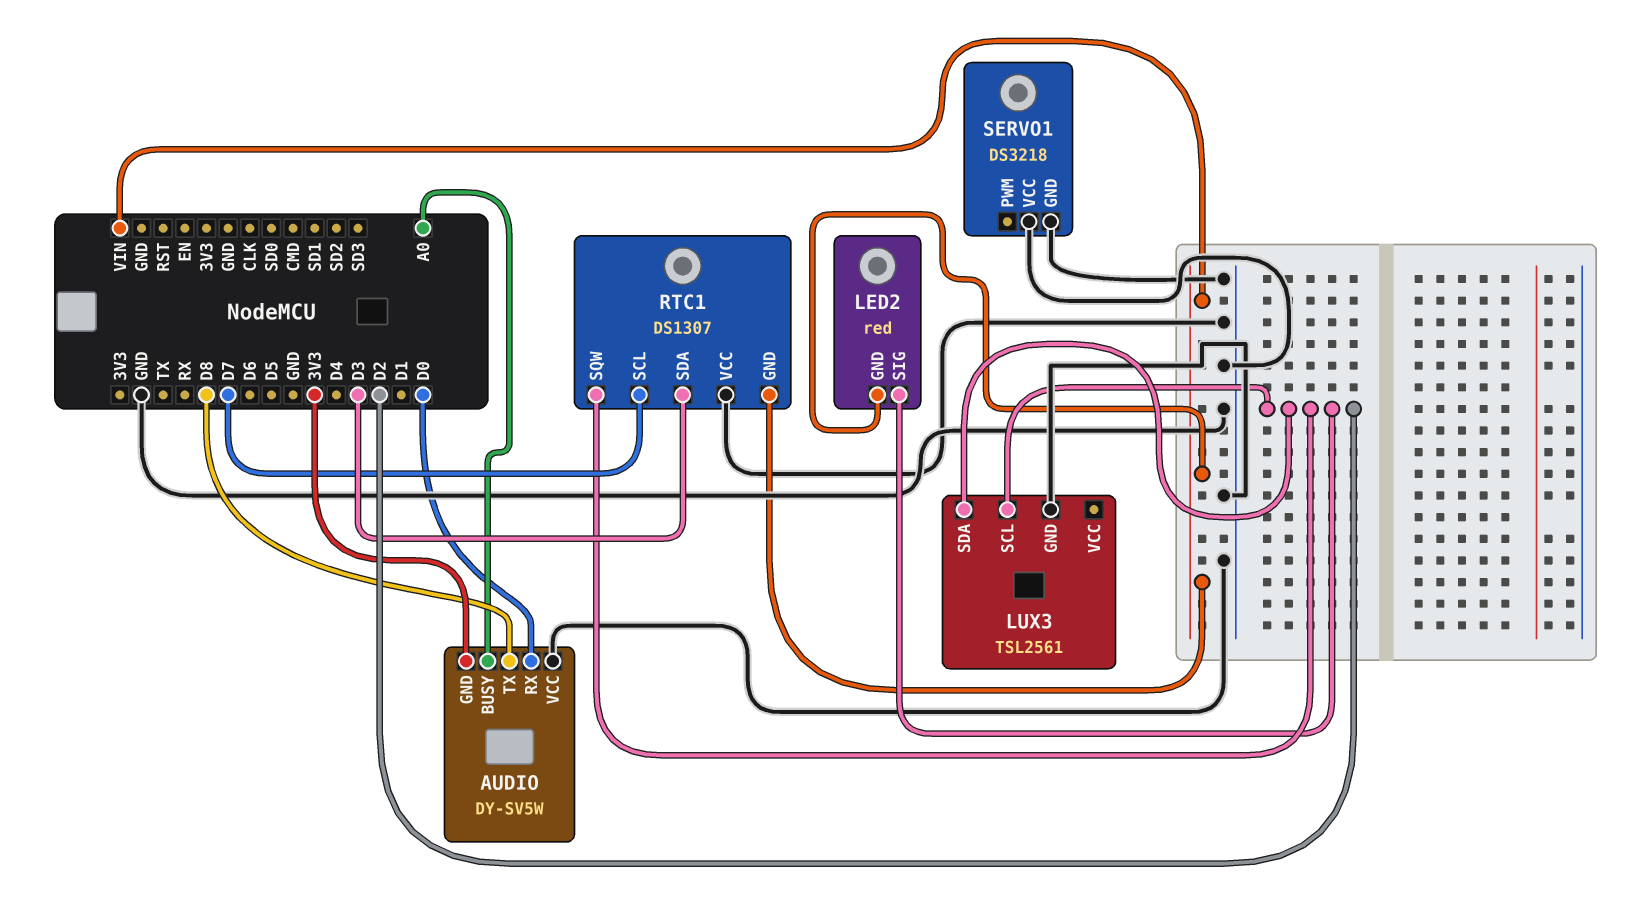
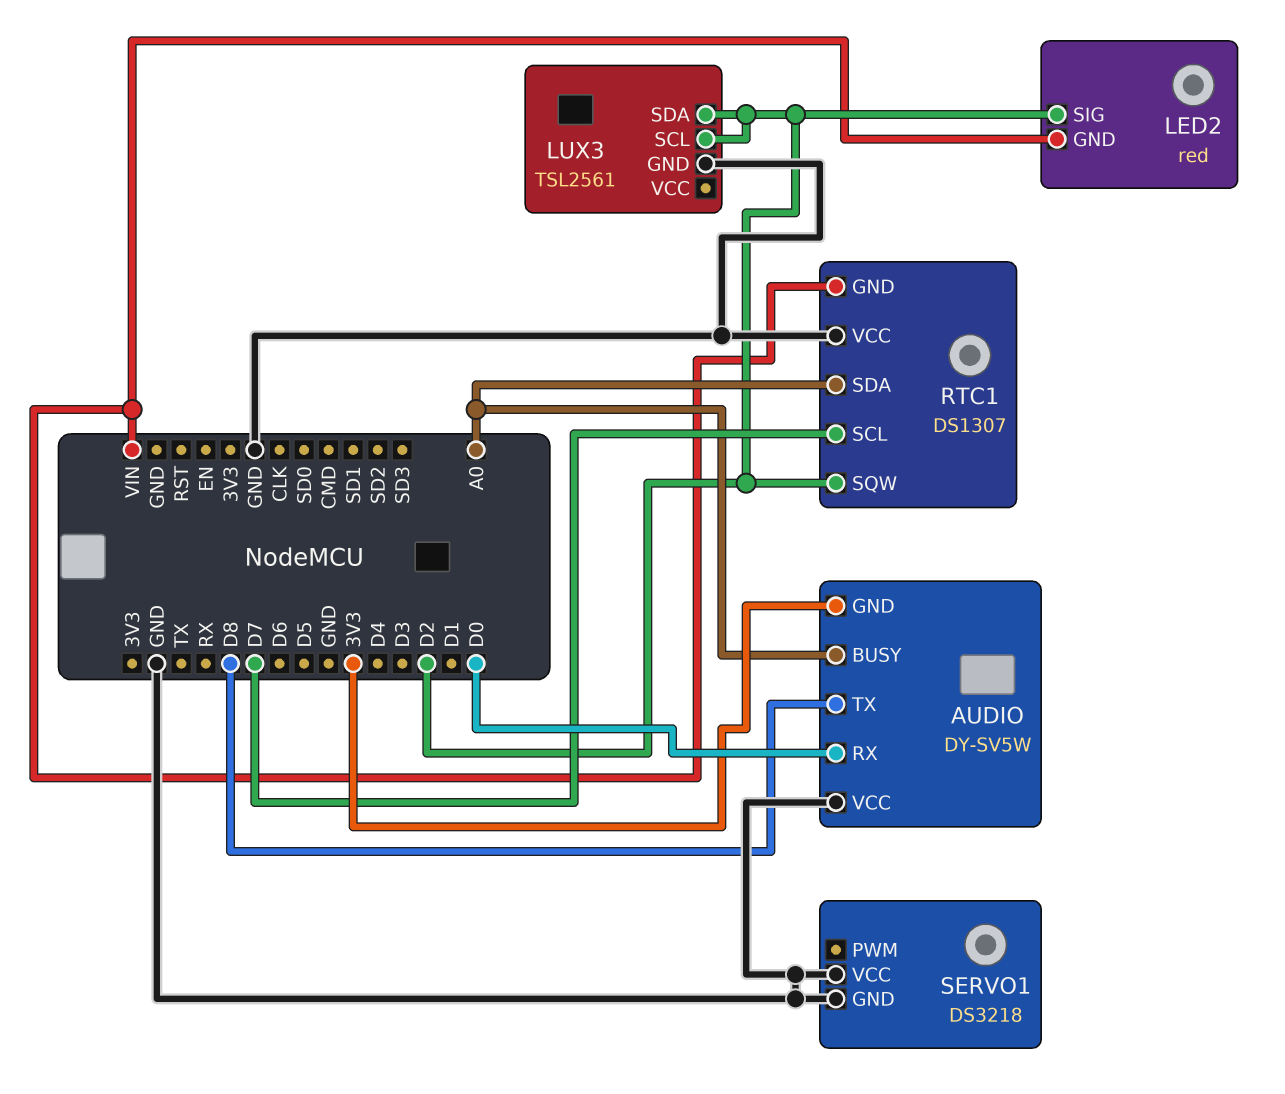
RTC1 pin SDA: D3 -> A0

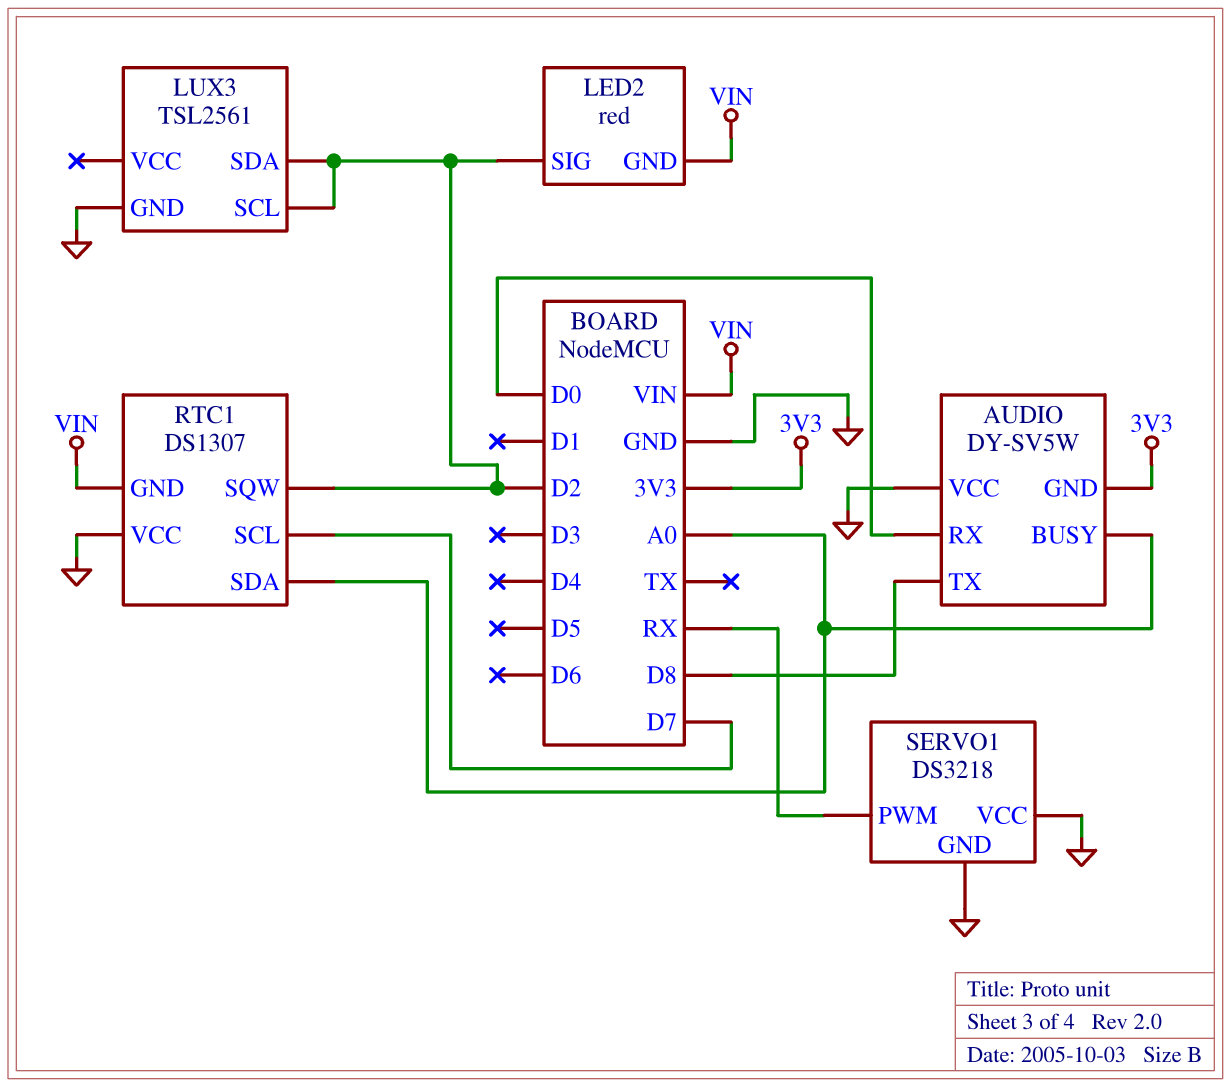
SERVO1 pin PWM: none -> RX

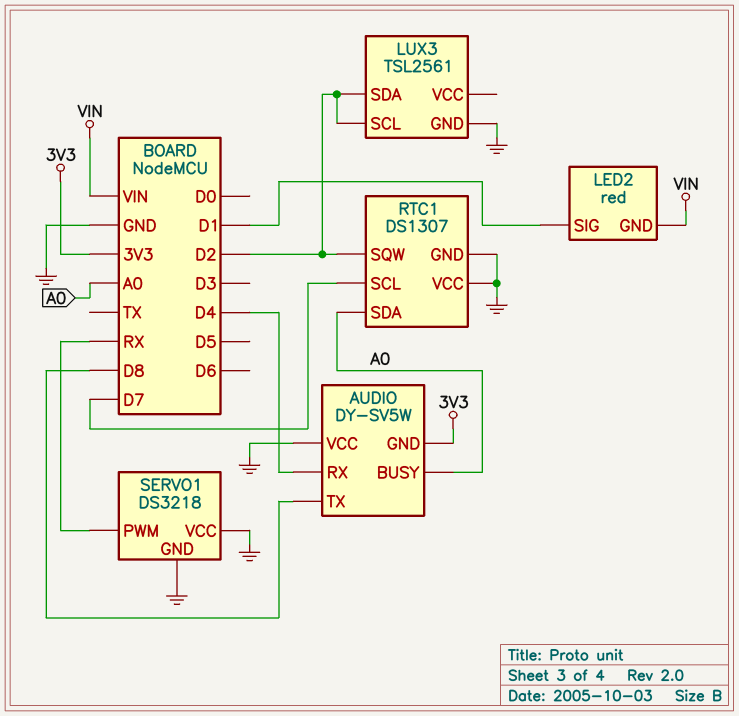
AUDIO pin RX: D0 -> D4
LED2 pin SIG: D2 -> D1
RTC1 pin GND: VIN -> GND

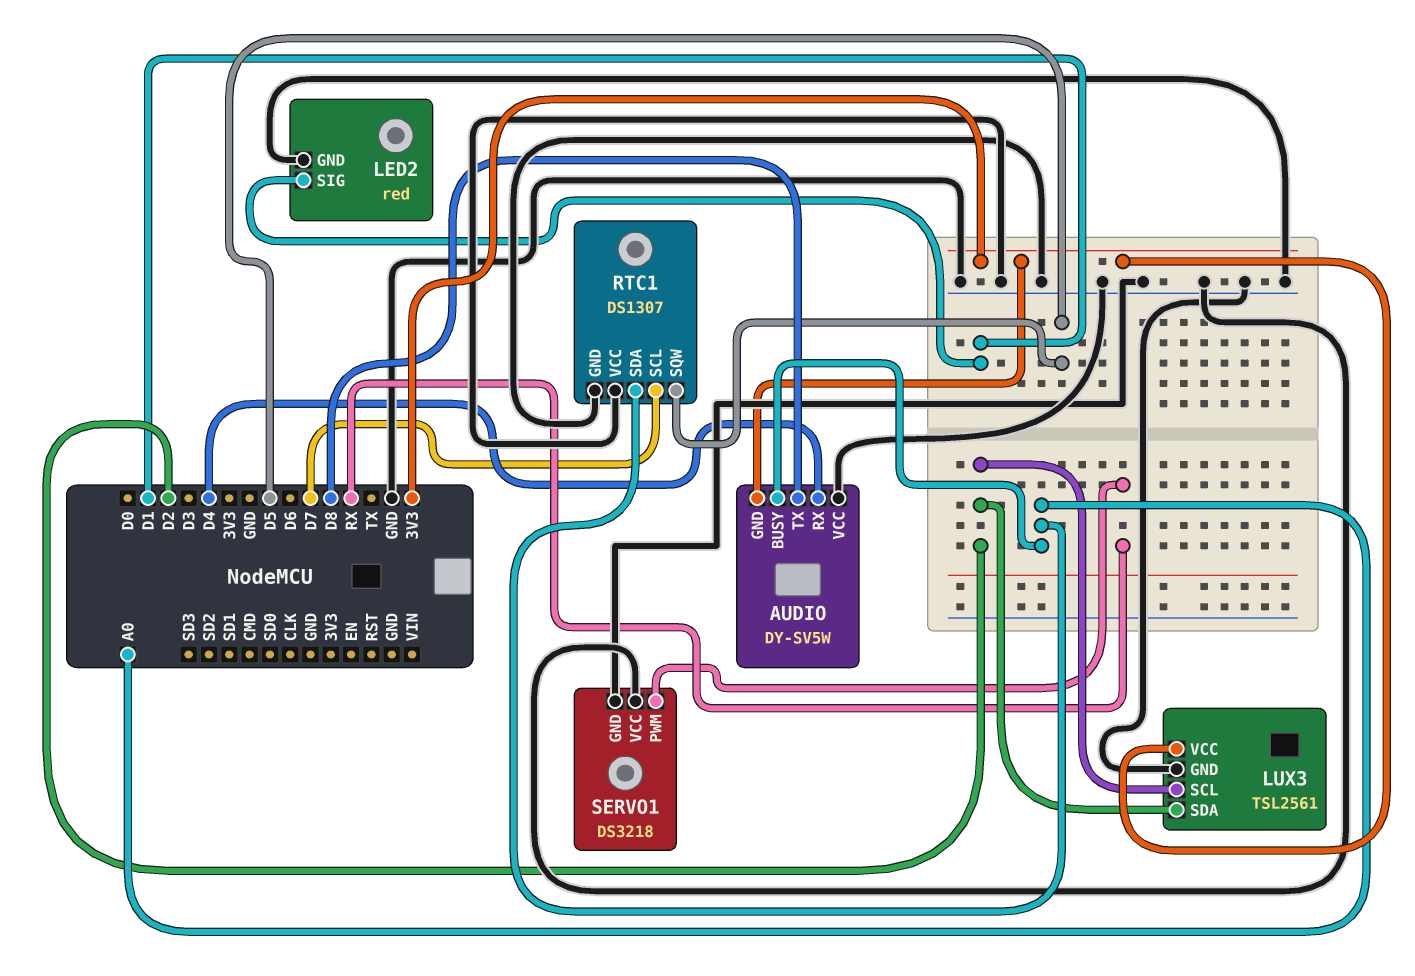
LED2 pin GND: VIN -> GND
LUX3 pin VCC: none -> 3V3
RTC1 pin SQW: D2 -> D5

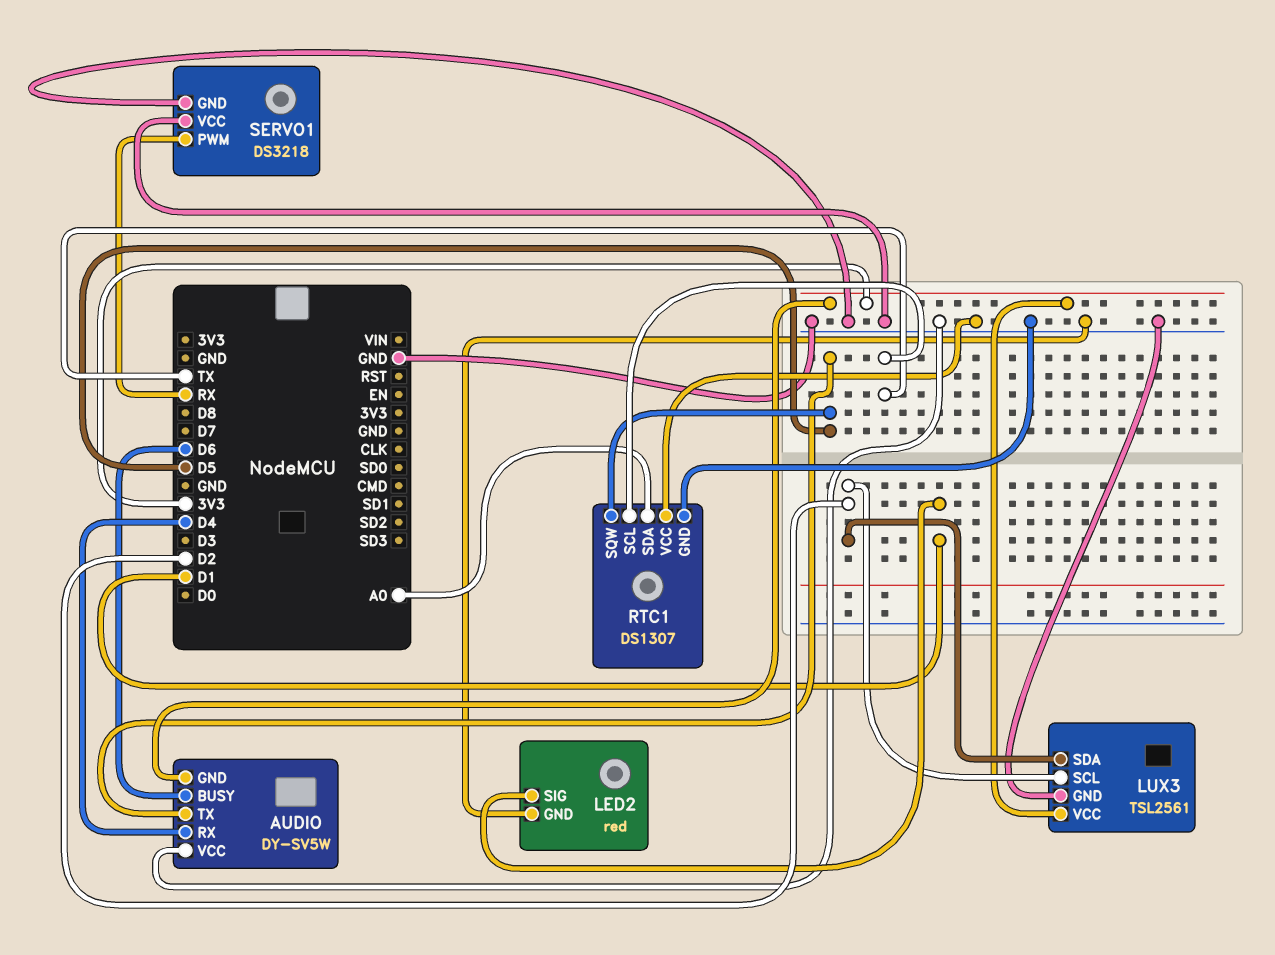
AUDIO pin BUSY: A0 -> D6
AUDIO pin TX: D8 -> D5
RTC1 pin SCL: D7 -> TX

